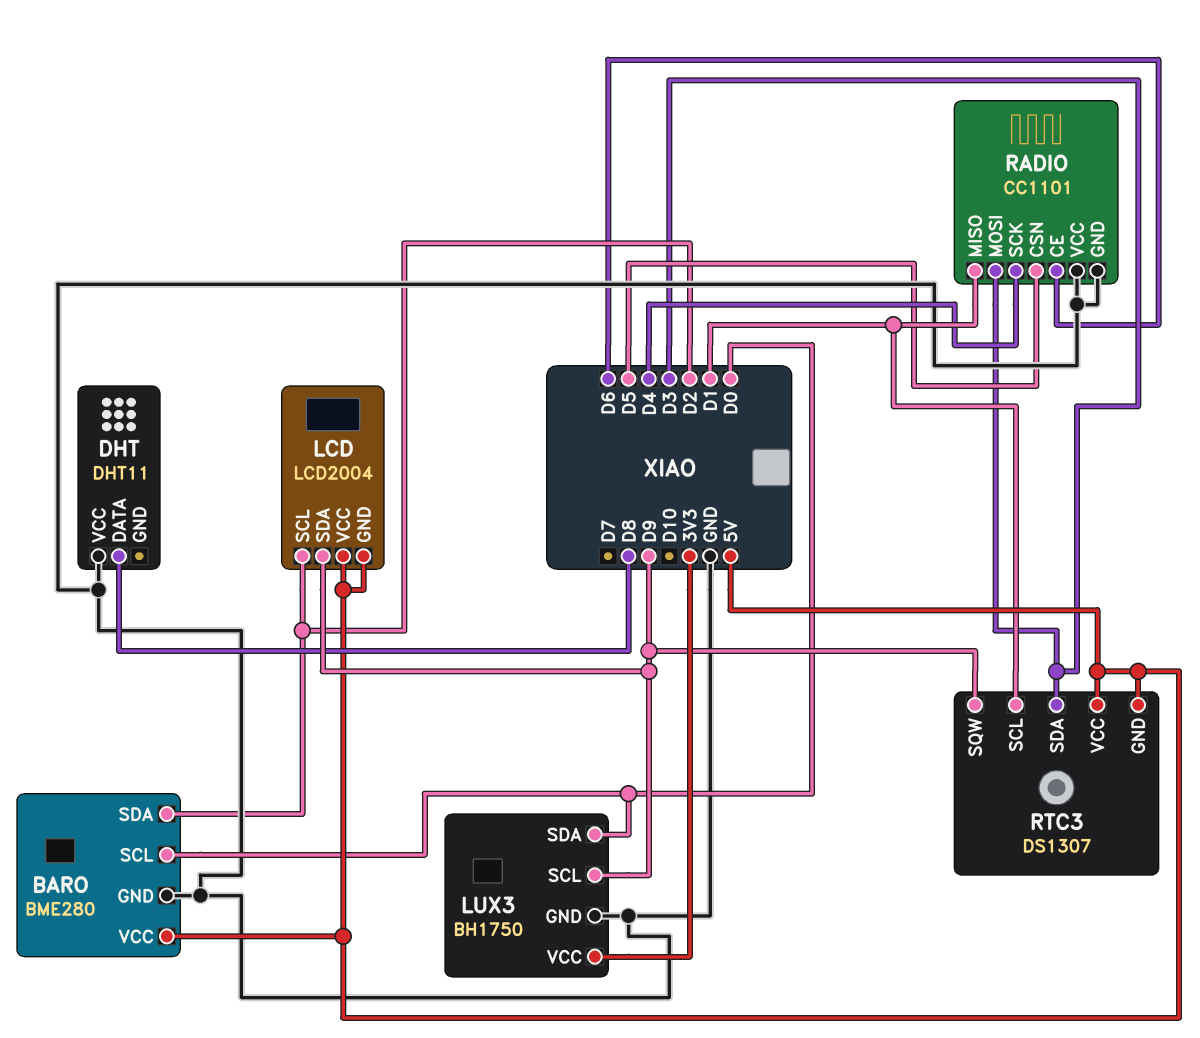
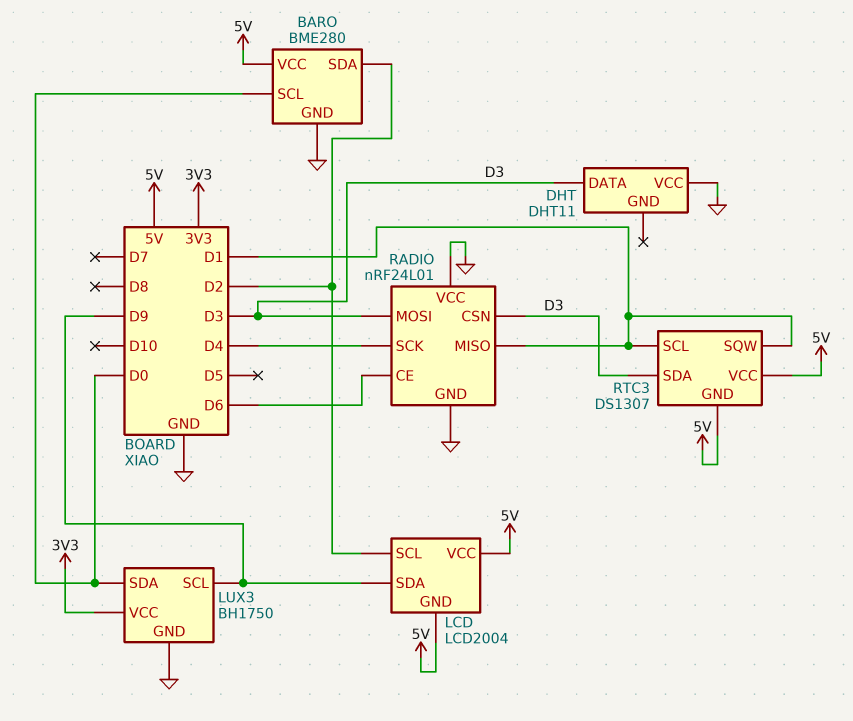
DHT pin DATA: D8 -> D3
RADIO: CC1101 -> nRF24L01
RADIO pin CSN: D5 -> D3
RTC3 pin SQW: D9 -> D1

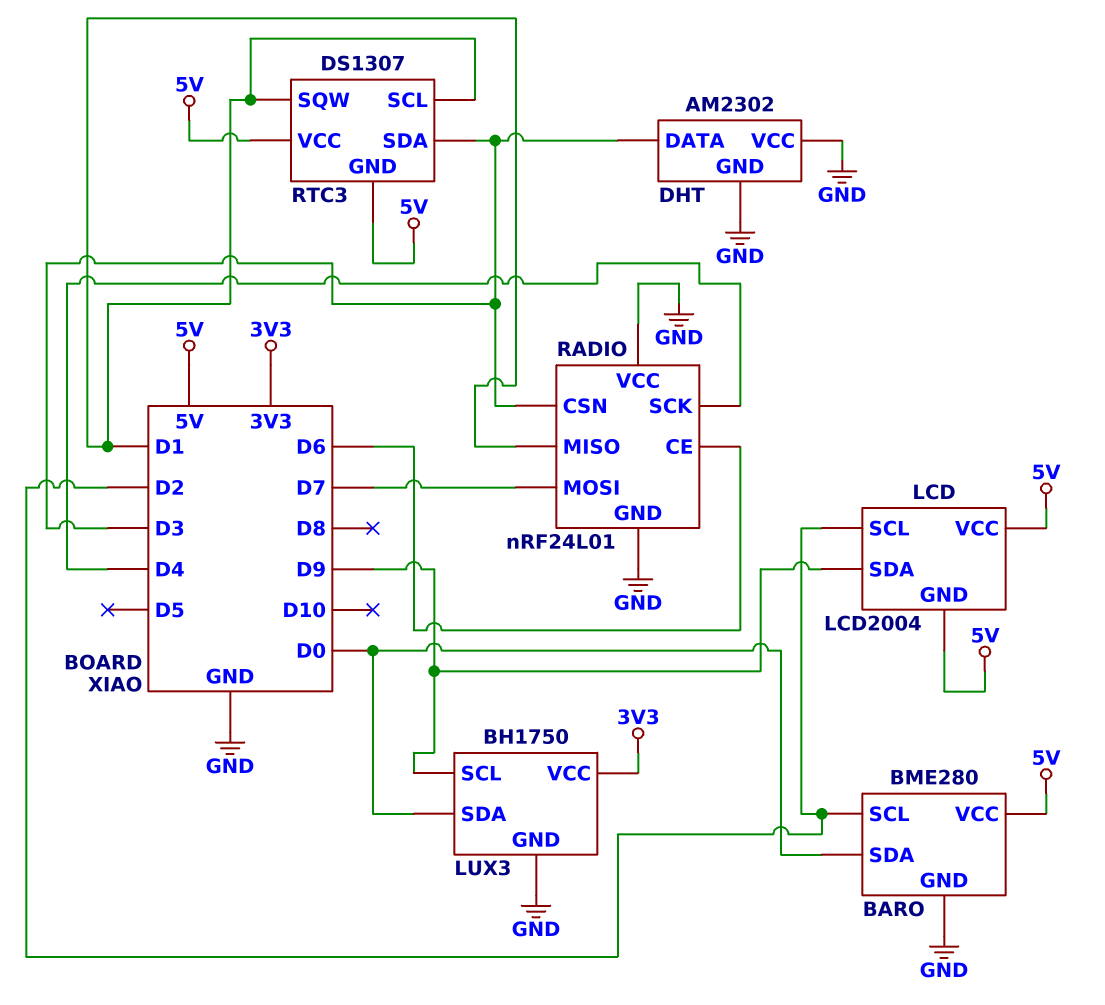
BARO pin SCL: D0 -> D2
BARO pin SDA: D2 -> D0
DHT: DHT11 -> AM2302
DHT pin GND: none -> GND
RADIO pin MOSI: D3 -> D7

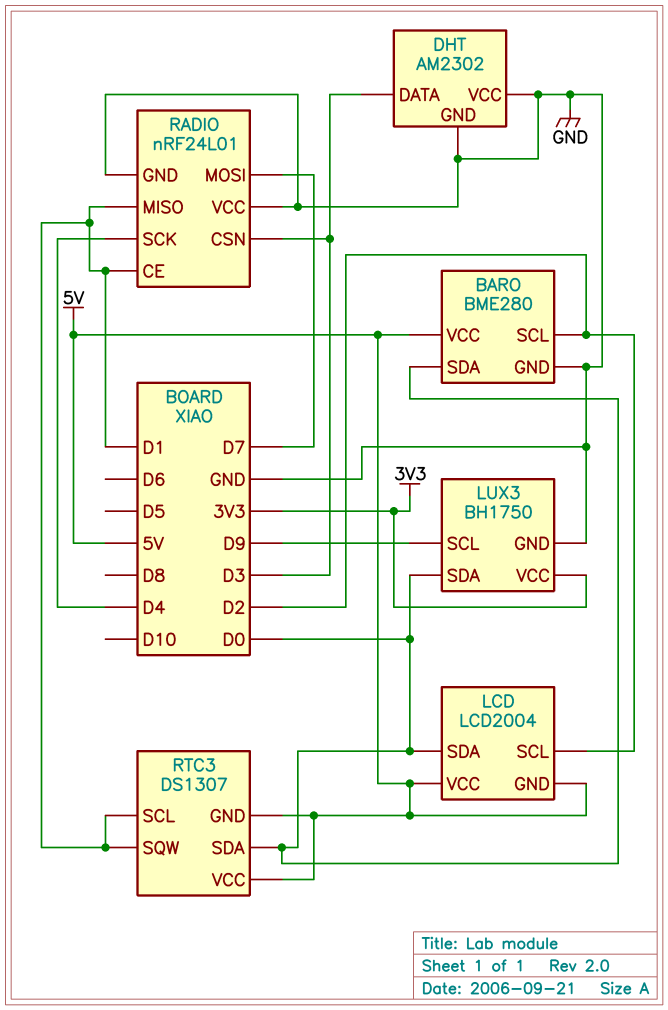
LCD pin SDA: D9 -> D0
RADIO pin CE: D6 -> D1
RTC3 pin SDA: D3 -> D0

